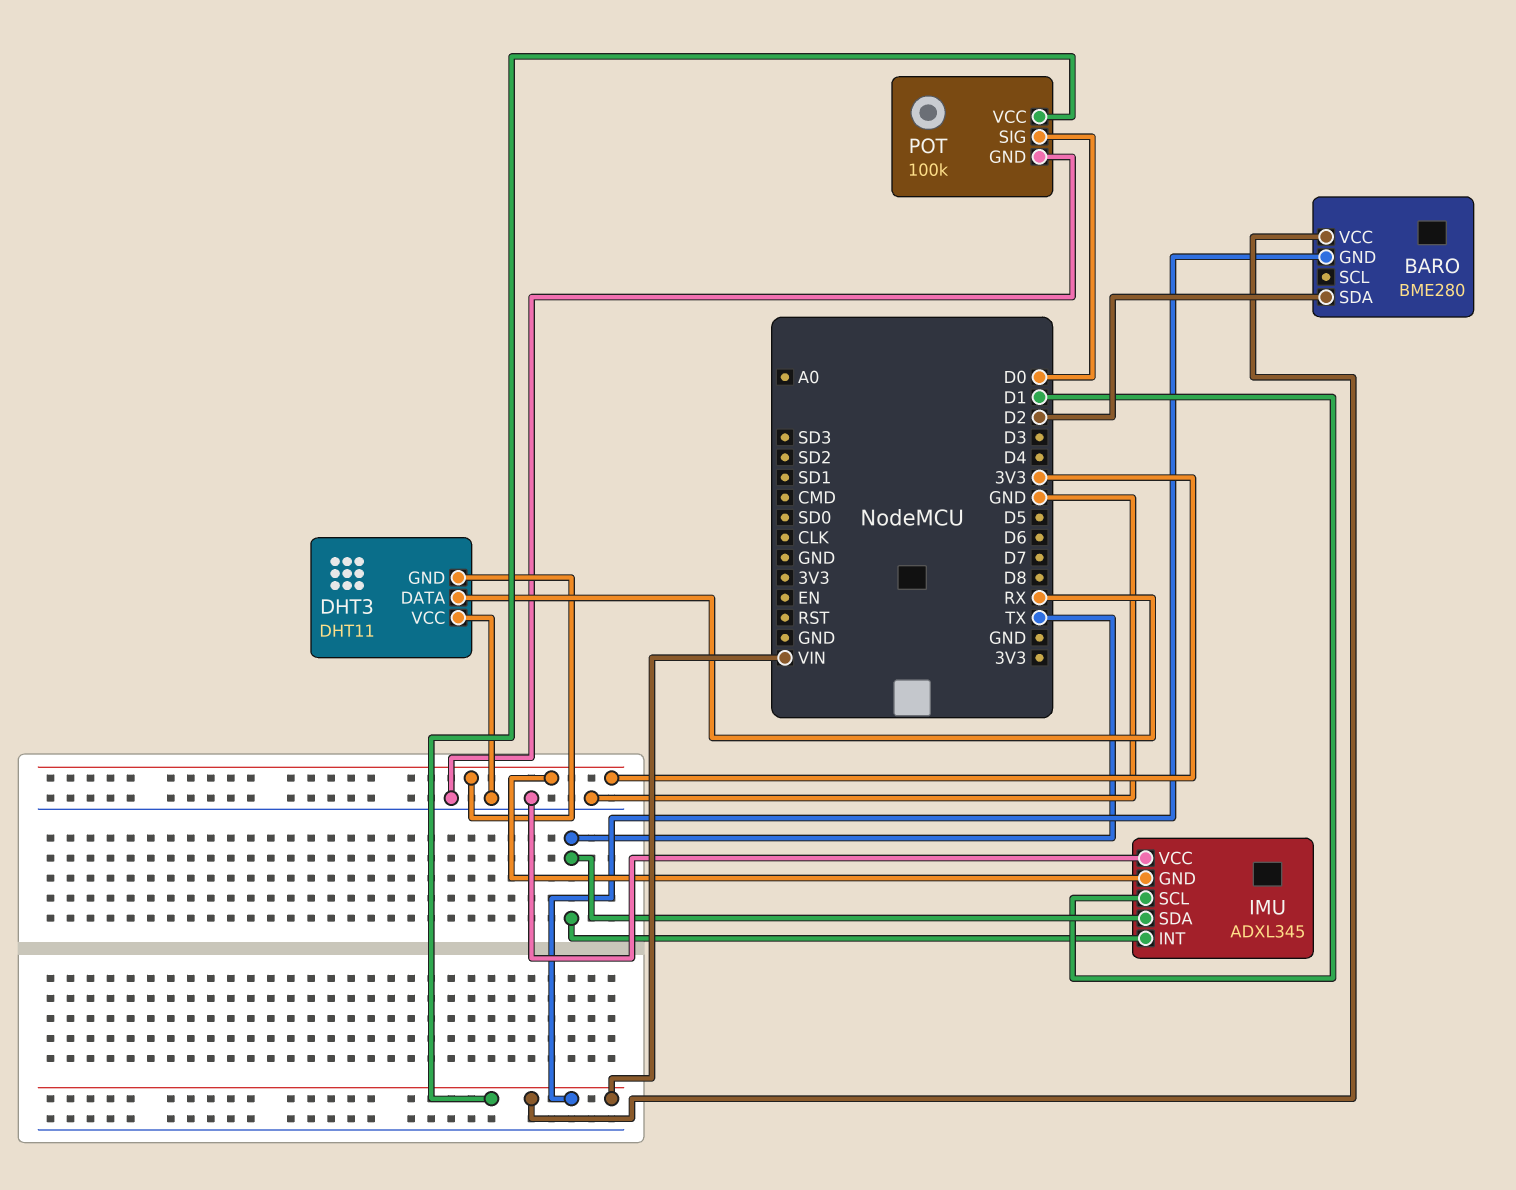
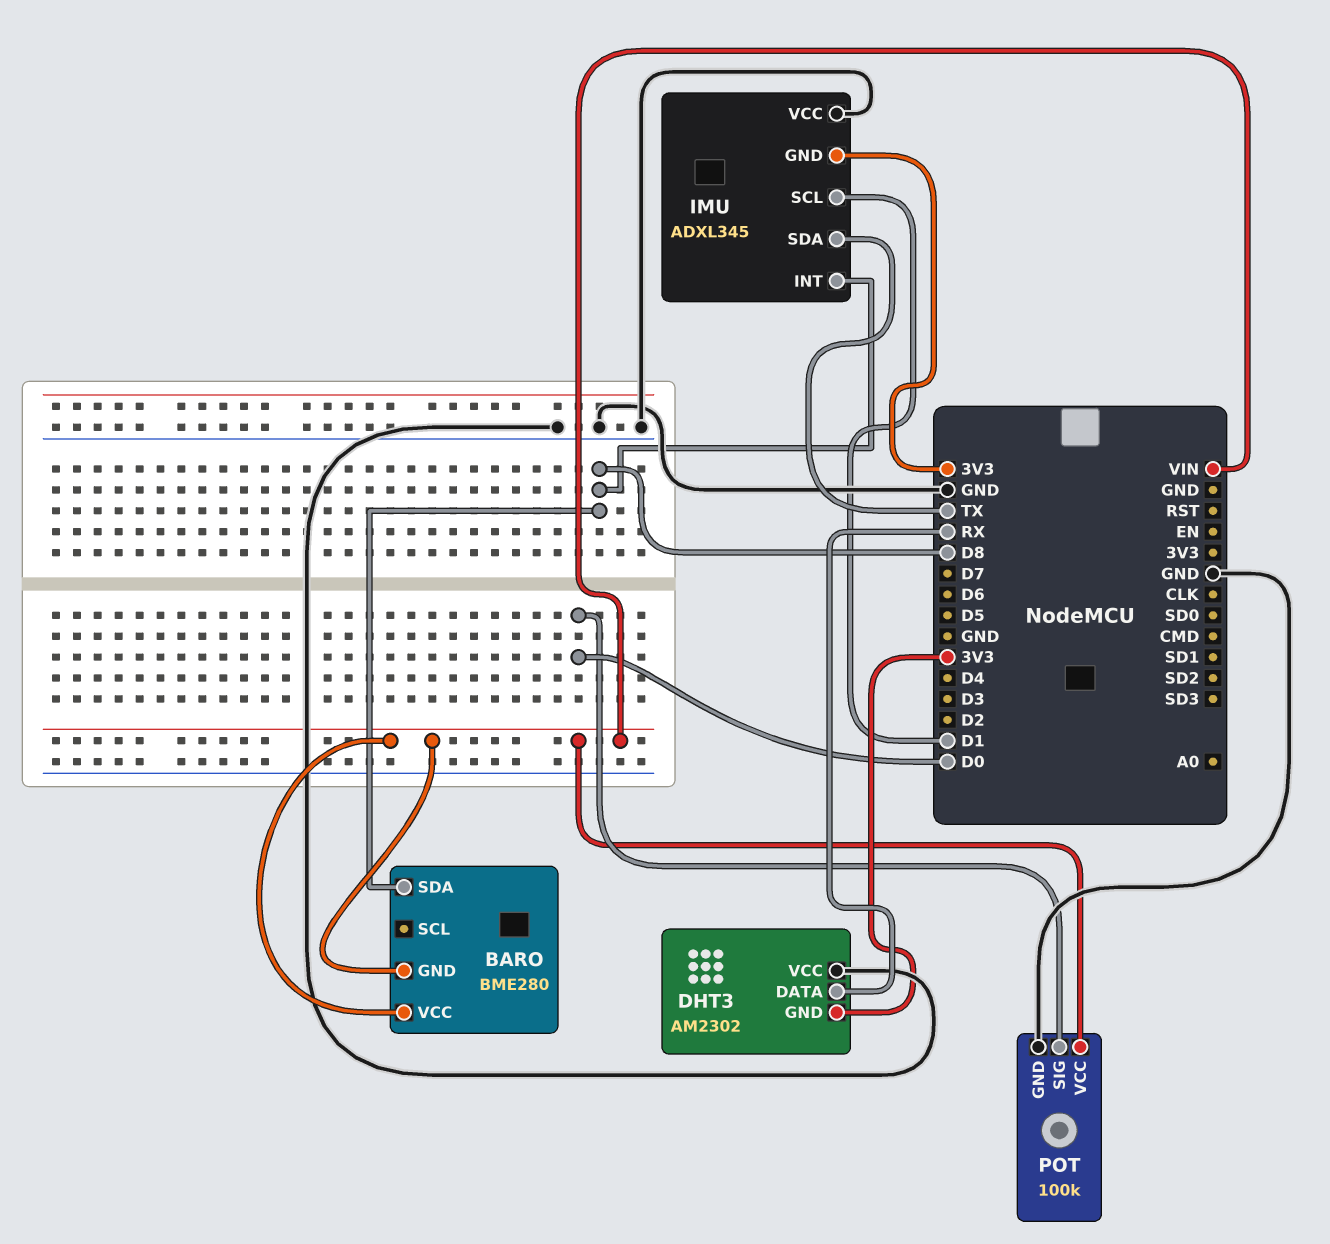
BARO pin SDA: D2 -> D8
DHT3: DHT11 -> AM2302
IMU pin INT: TX -> D8

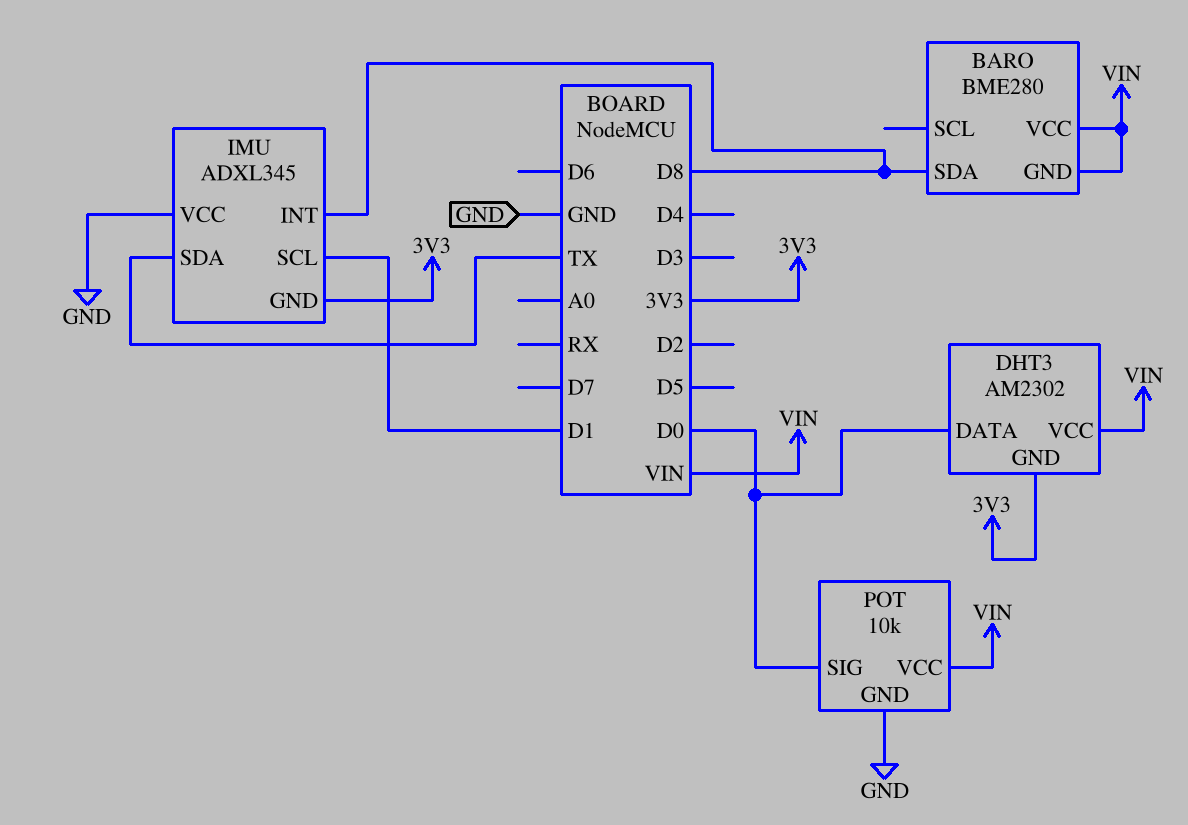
DHT3 pin DATA: RX -> D0
DHT3 pin VCC: GND -> VIN
POT: 100k -> 10k

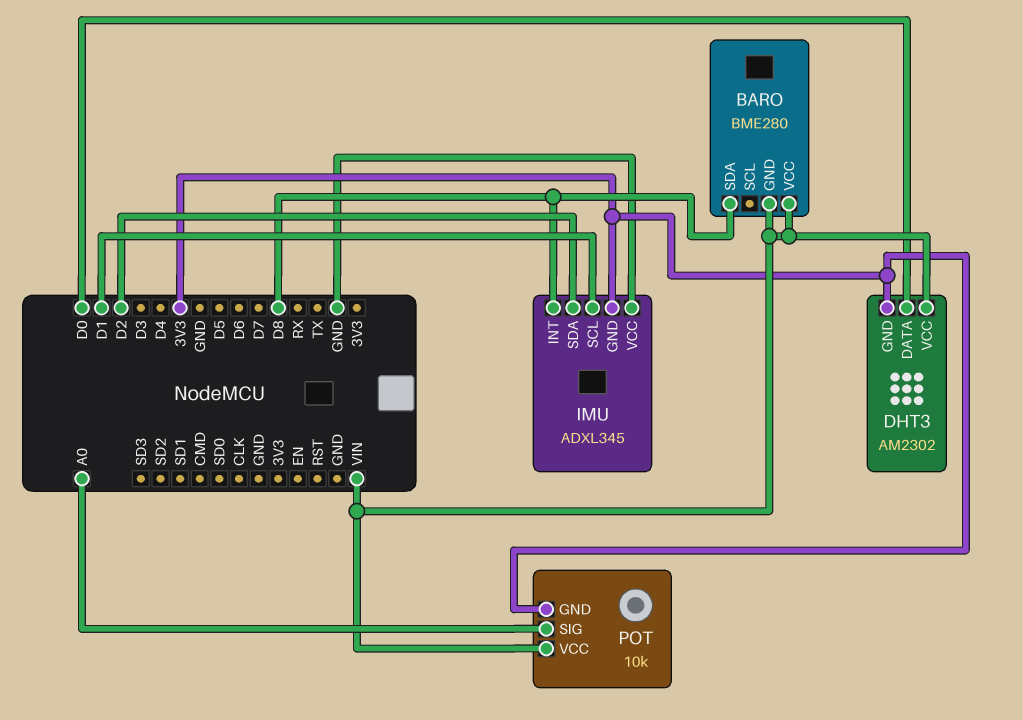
IMU pin SDA: TX -> D2
POT pin GND: GND -> 3V3
POT pin SIG: D0 -> A0

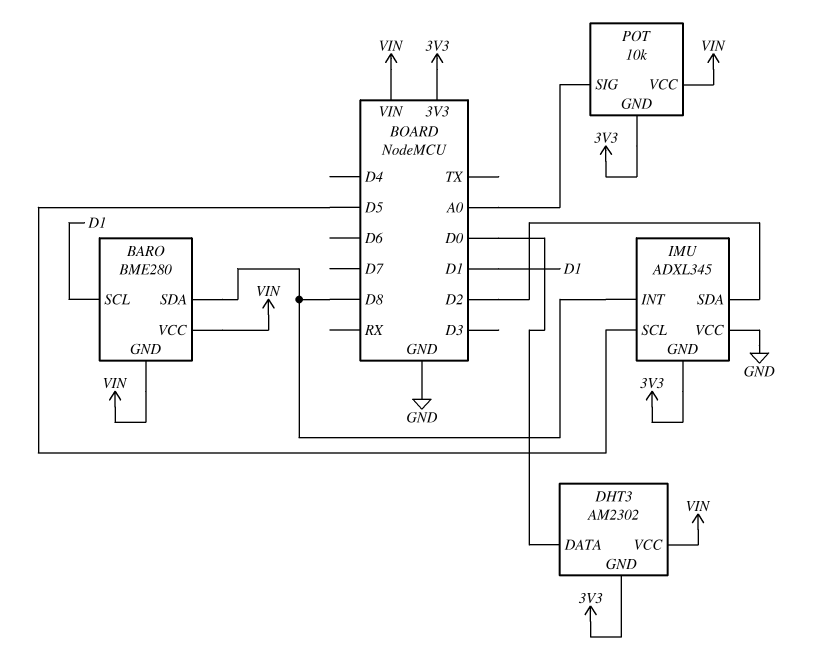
BARO pin SCL: none -> D1
IMU pin SCL: D1 -> D5

